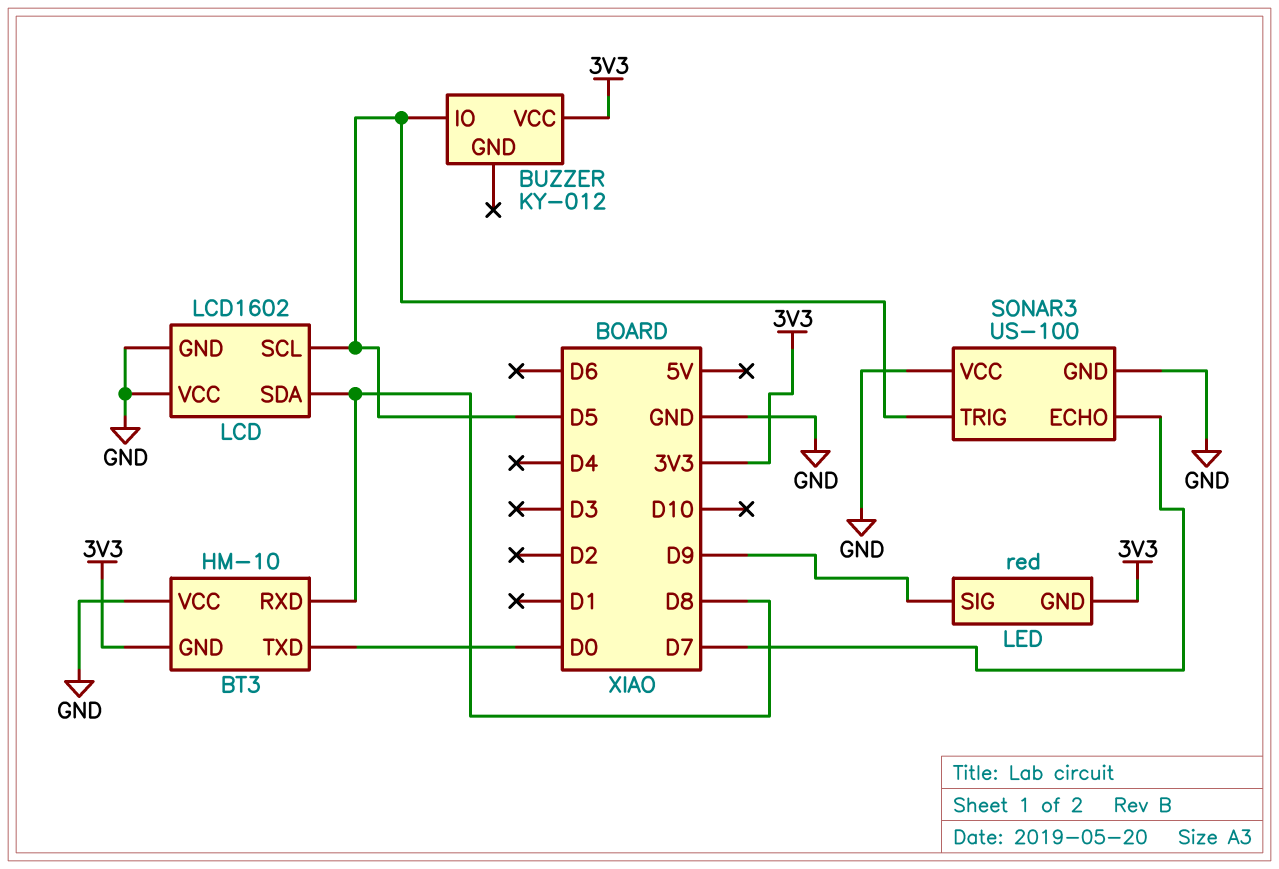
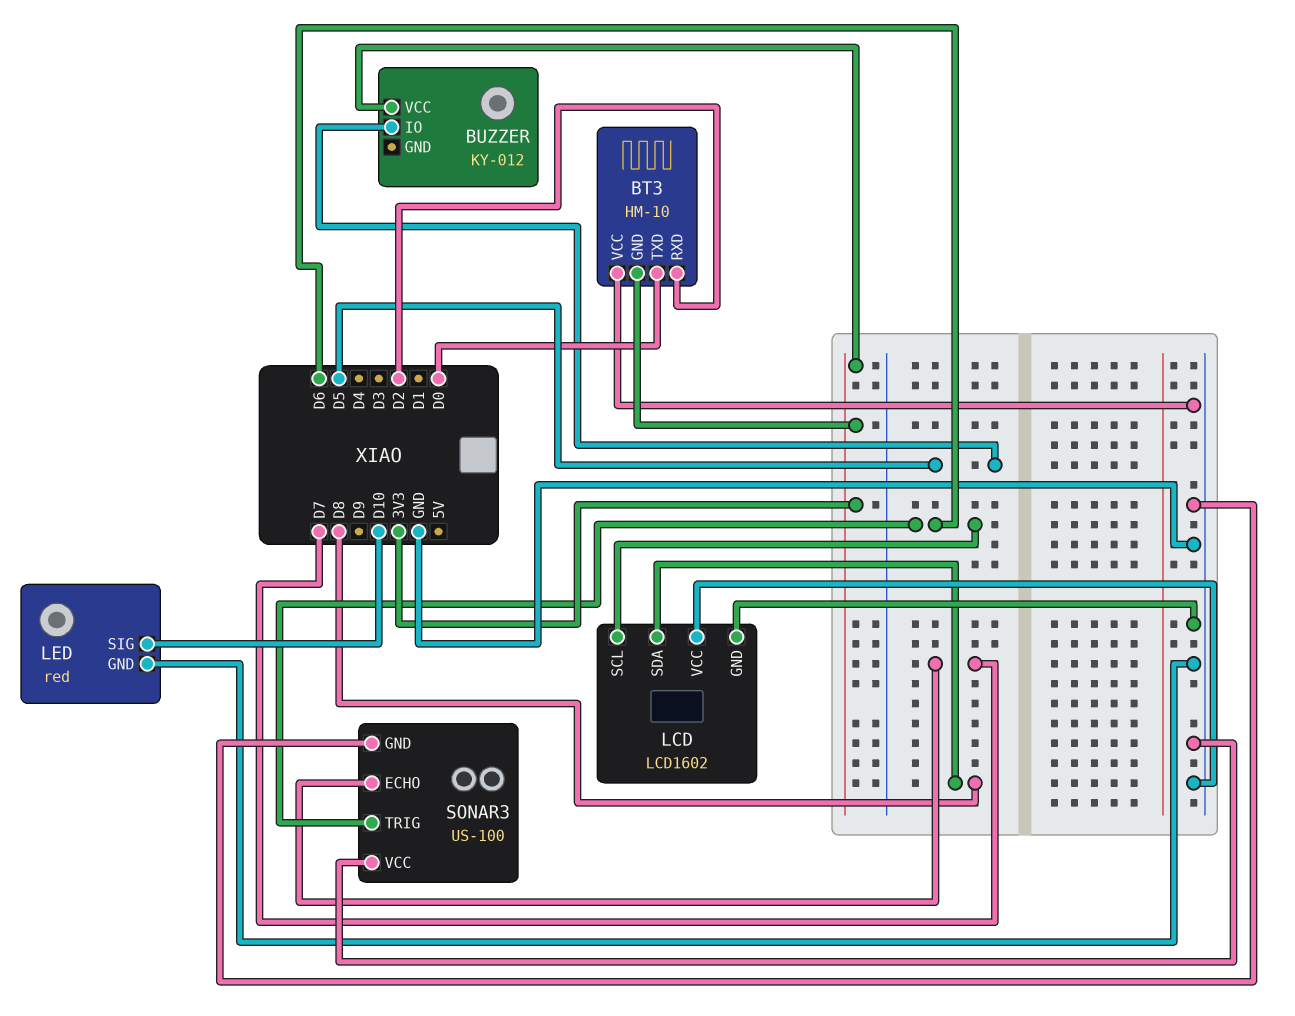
BT3 pin RXD: D8 -> D2
LCD pin SCL: D5 -> D6
LED pin GND: 3V3 -> GND
LED pin SIG: D9 -> D10
SONAR3 pin TRIG: D5 -> D6

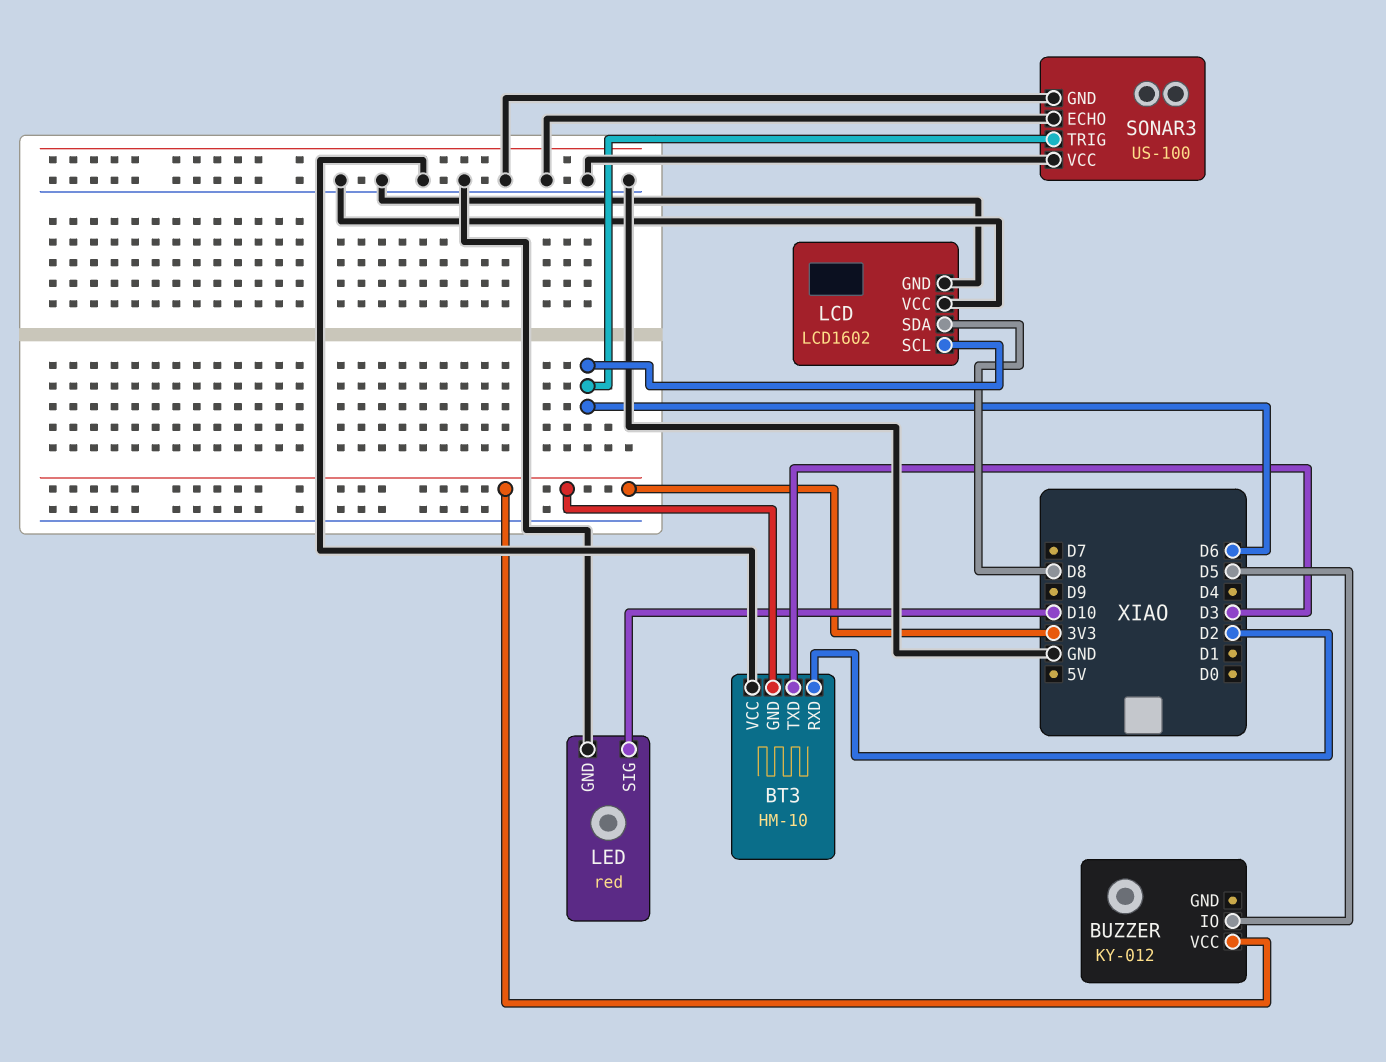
BT3 pin TXD: D0 -> D3
SONAR3 pin ECHO: D7 -> GND

